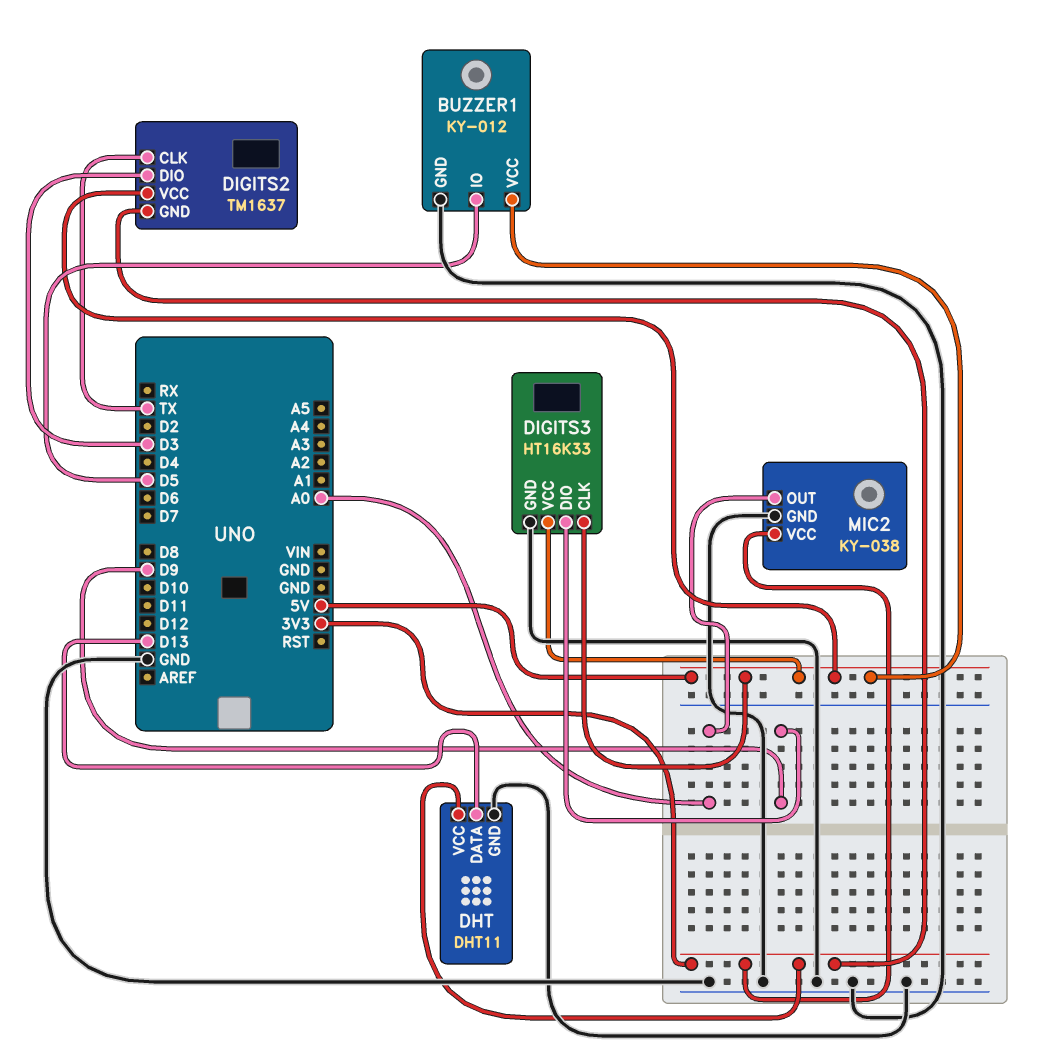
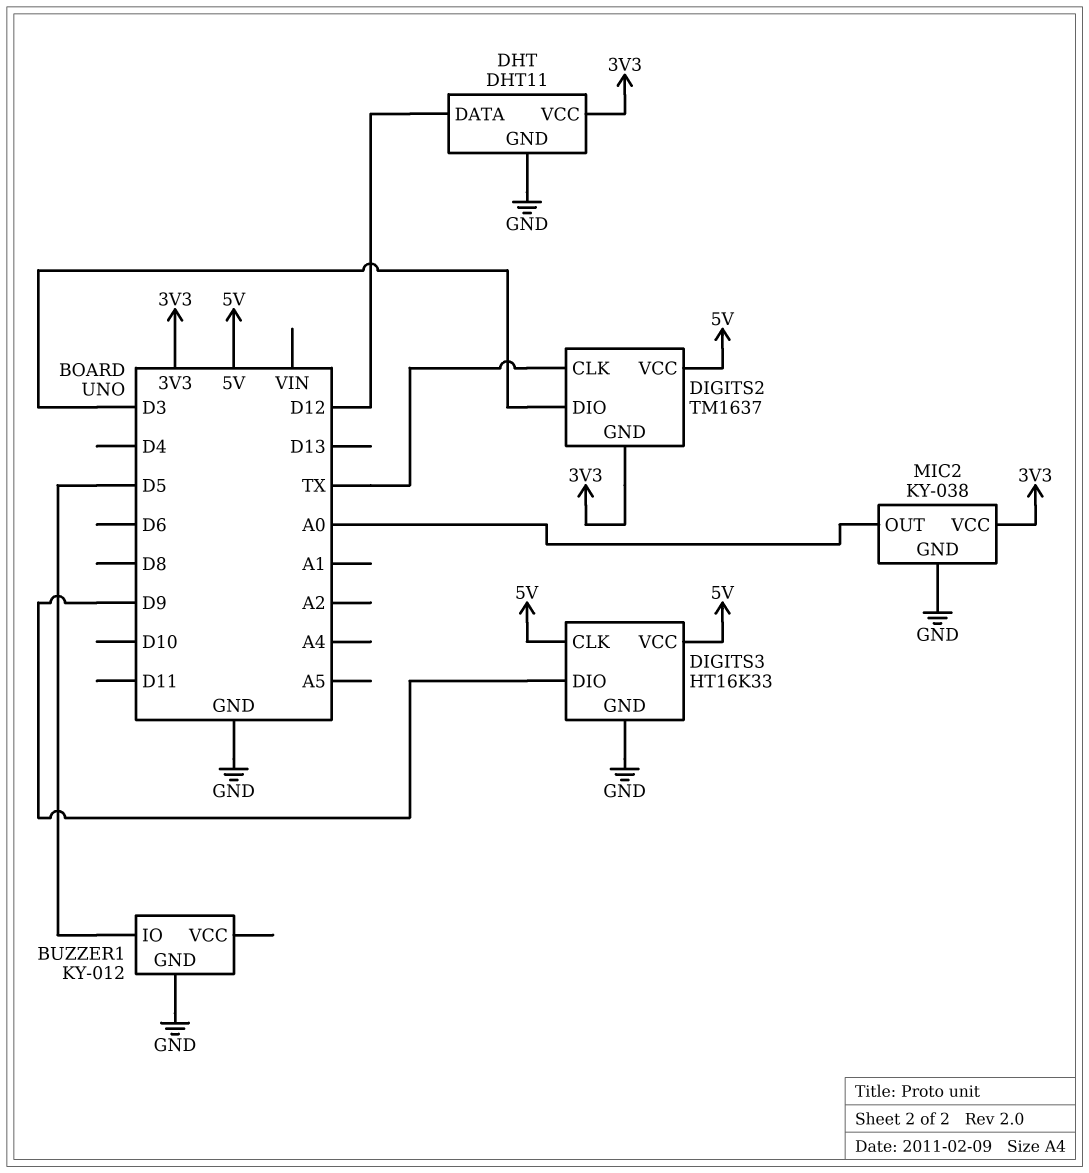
BUZZER1 pin VCC: 5V -> none
DHT pin DATA: D13 -> D12

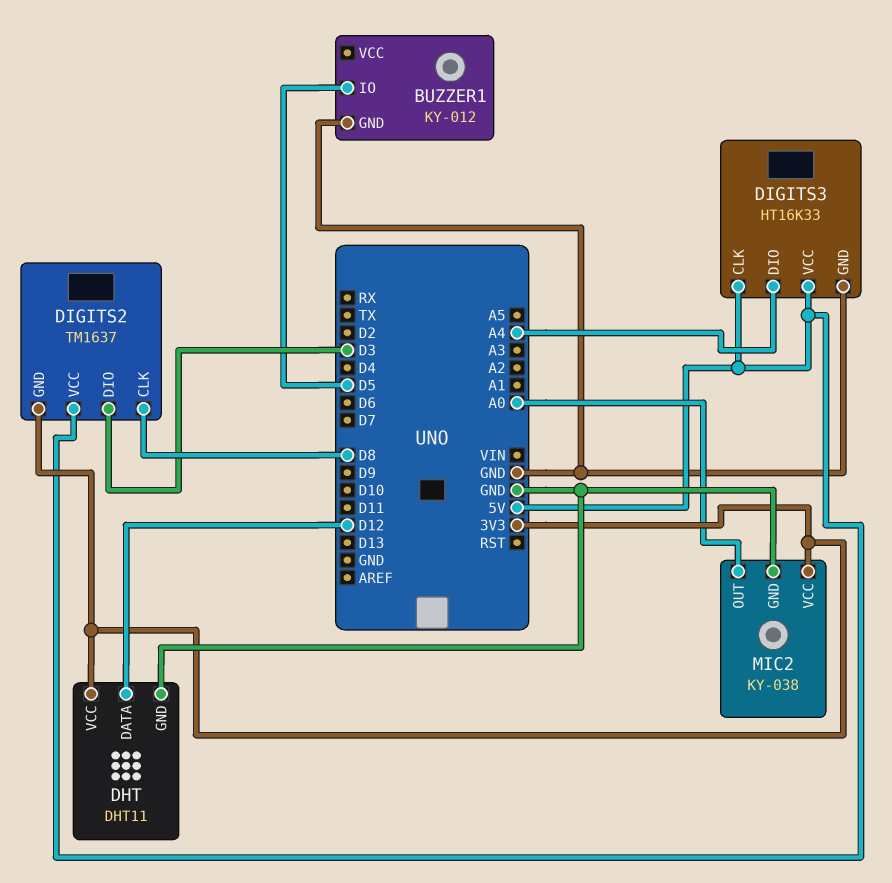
DIGITS2 pin CLK: TX -> D8
DIGITS3 pin DIO: D9 -> A4

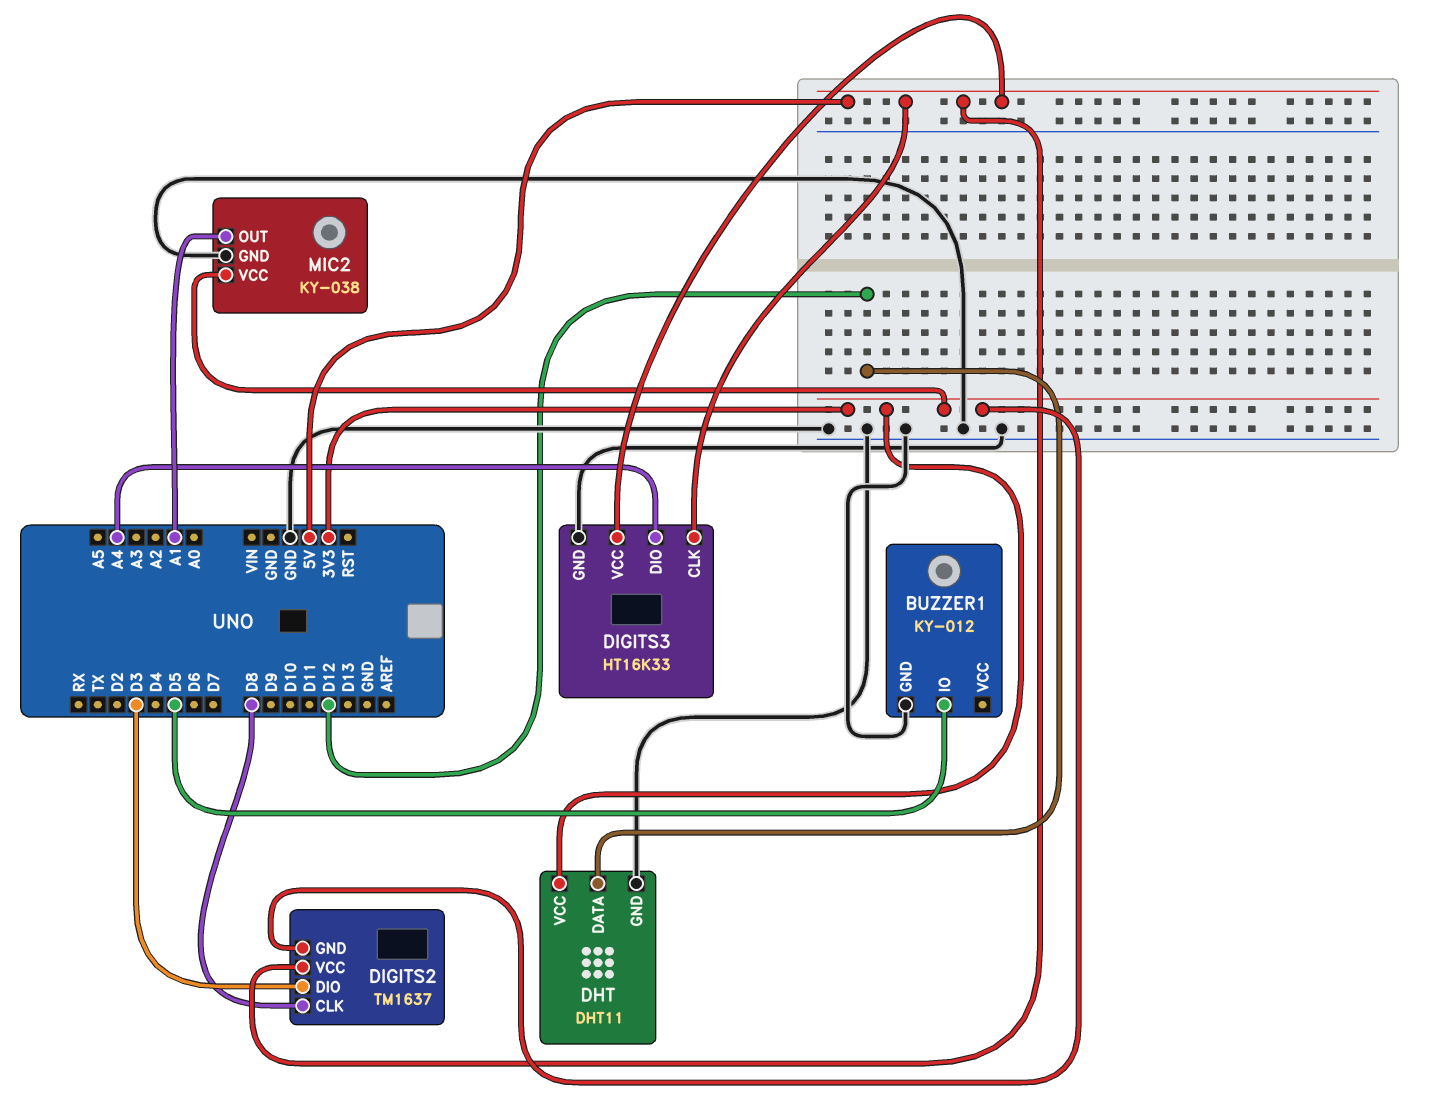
MIC2 pin OUT: A0 -> A1

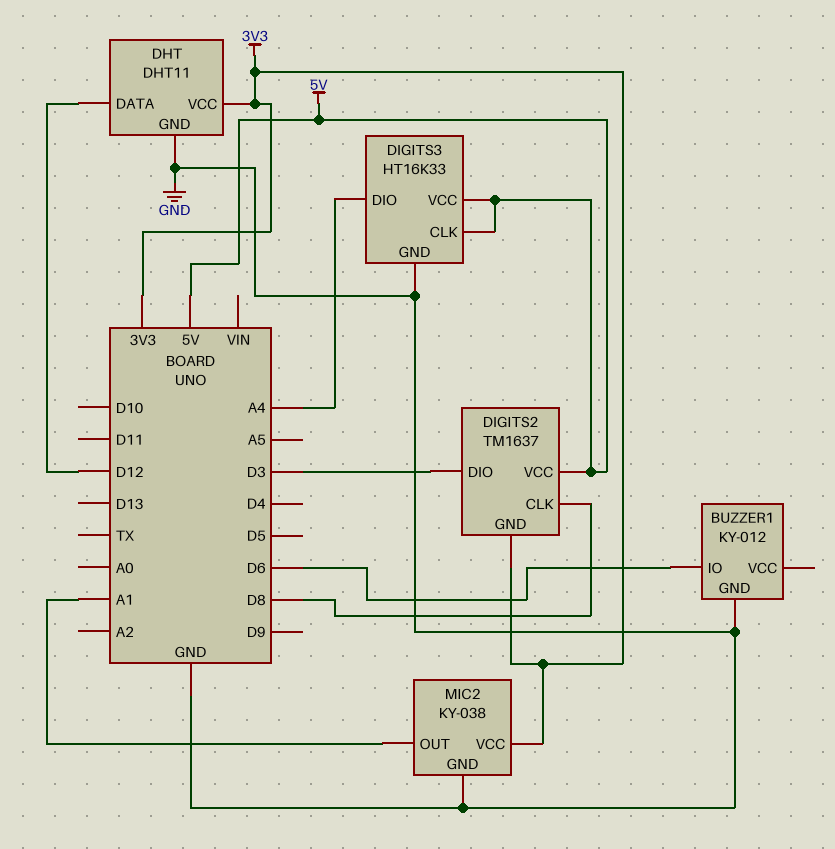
BUZZER1 pin IO: D5 -> D6

